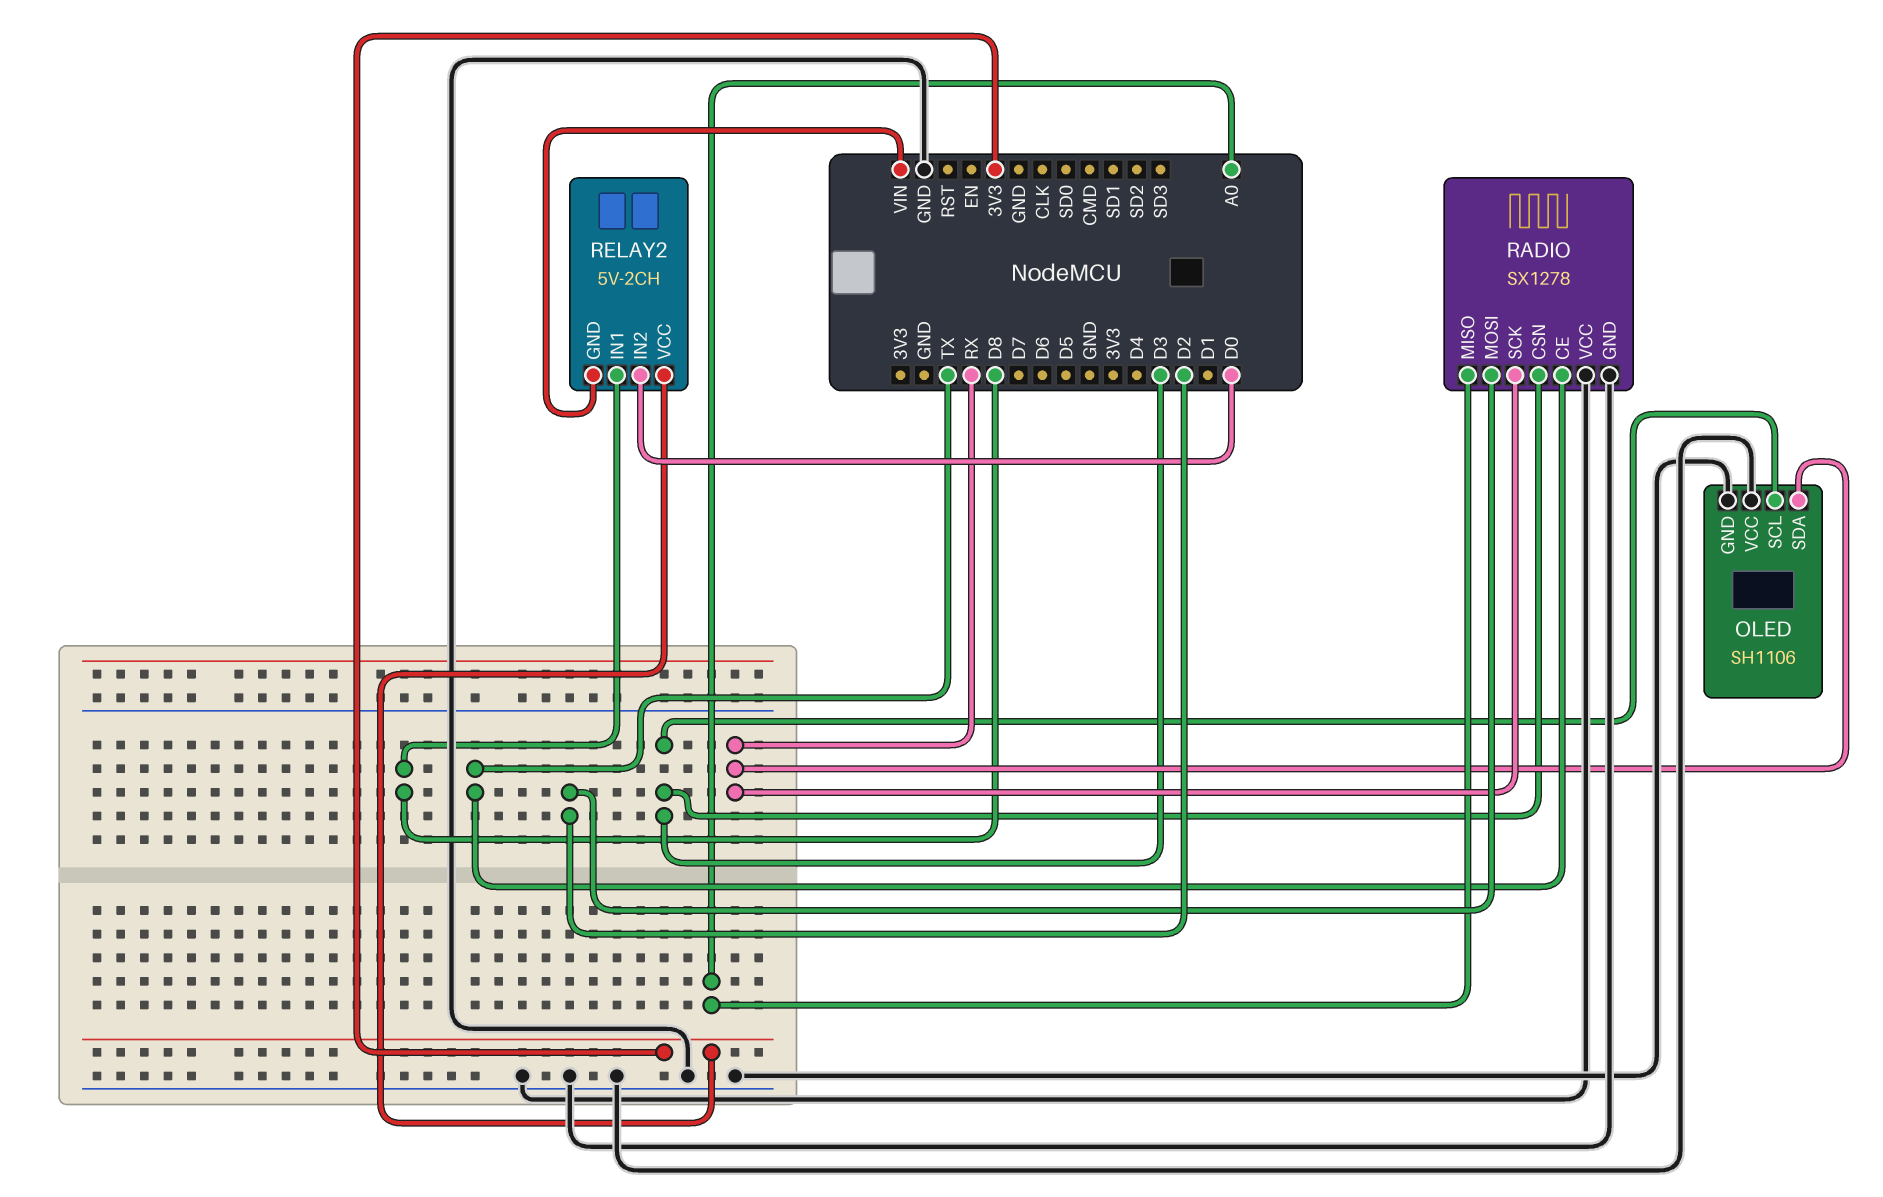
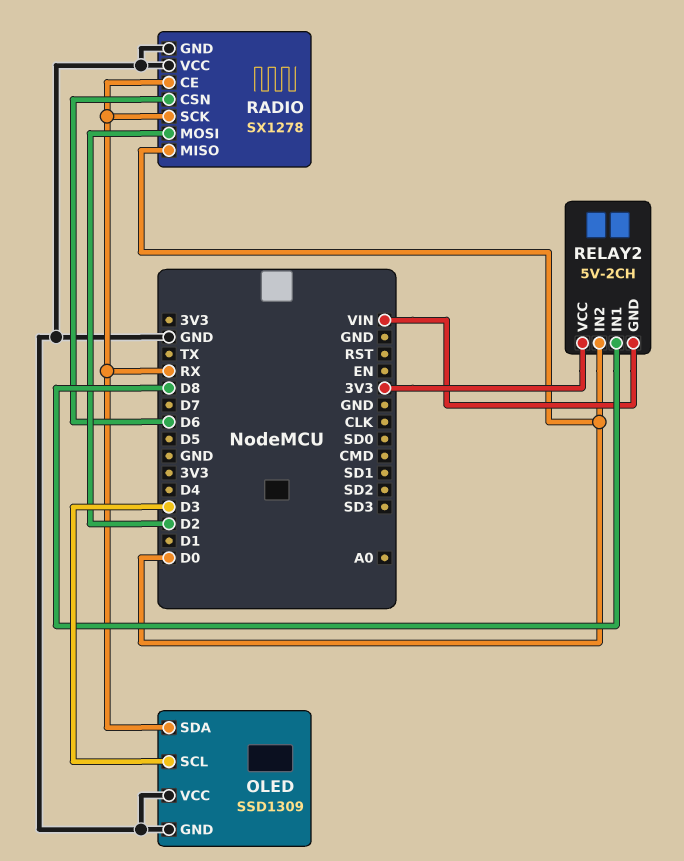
OLED: SH1106 -> SSD1309
RADIO pin CE: TX -> RX
RADIO pin CSN: D3 -> D6
RADIO pin MISO: A0 -> D0

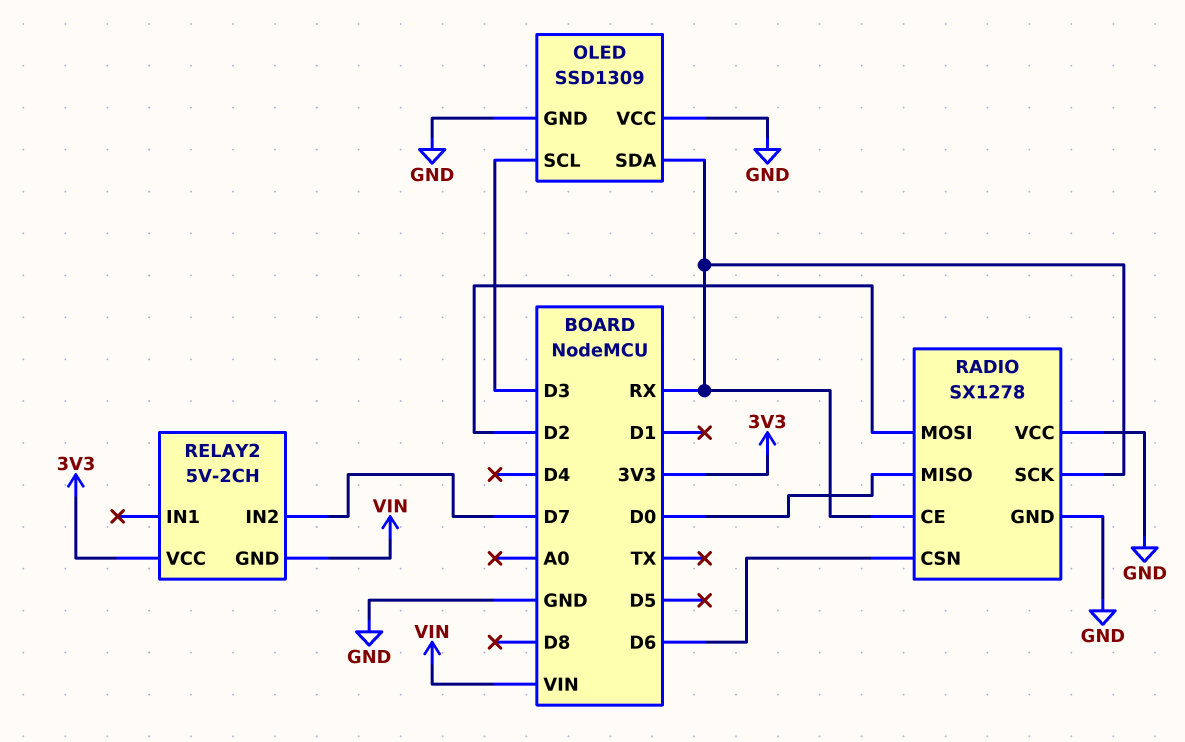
RELAY2 pin IN1: D8 -> none
RELAY2 pin IN2: D0 -> D7

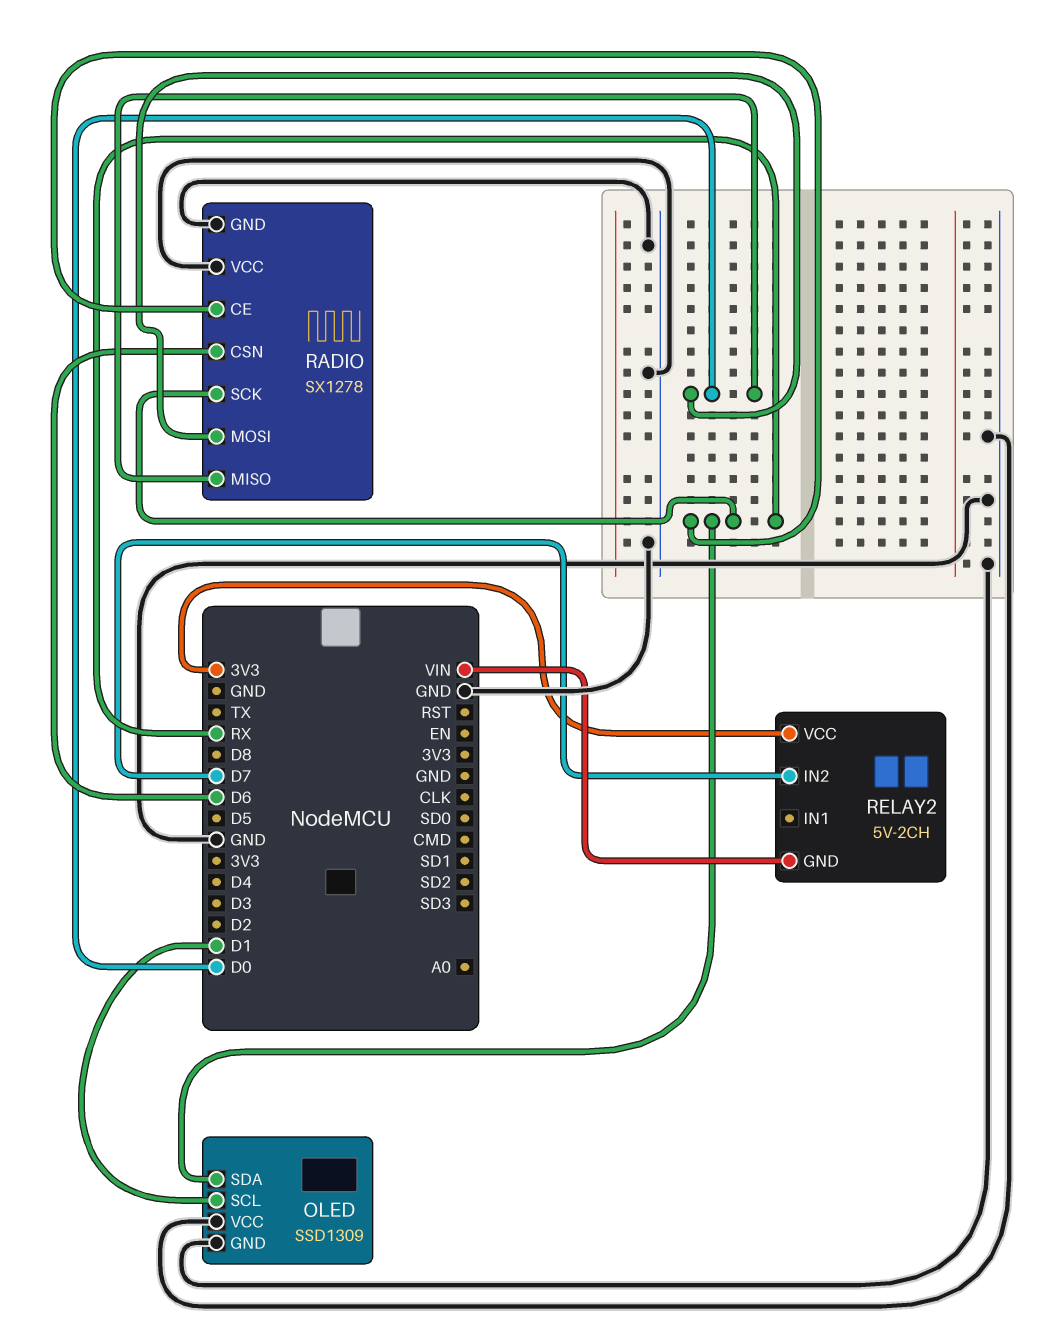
OLED pin SCL: D3 -> D1
RADIO pin MOSI: D2 -> D0

